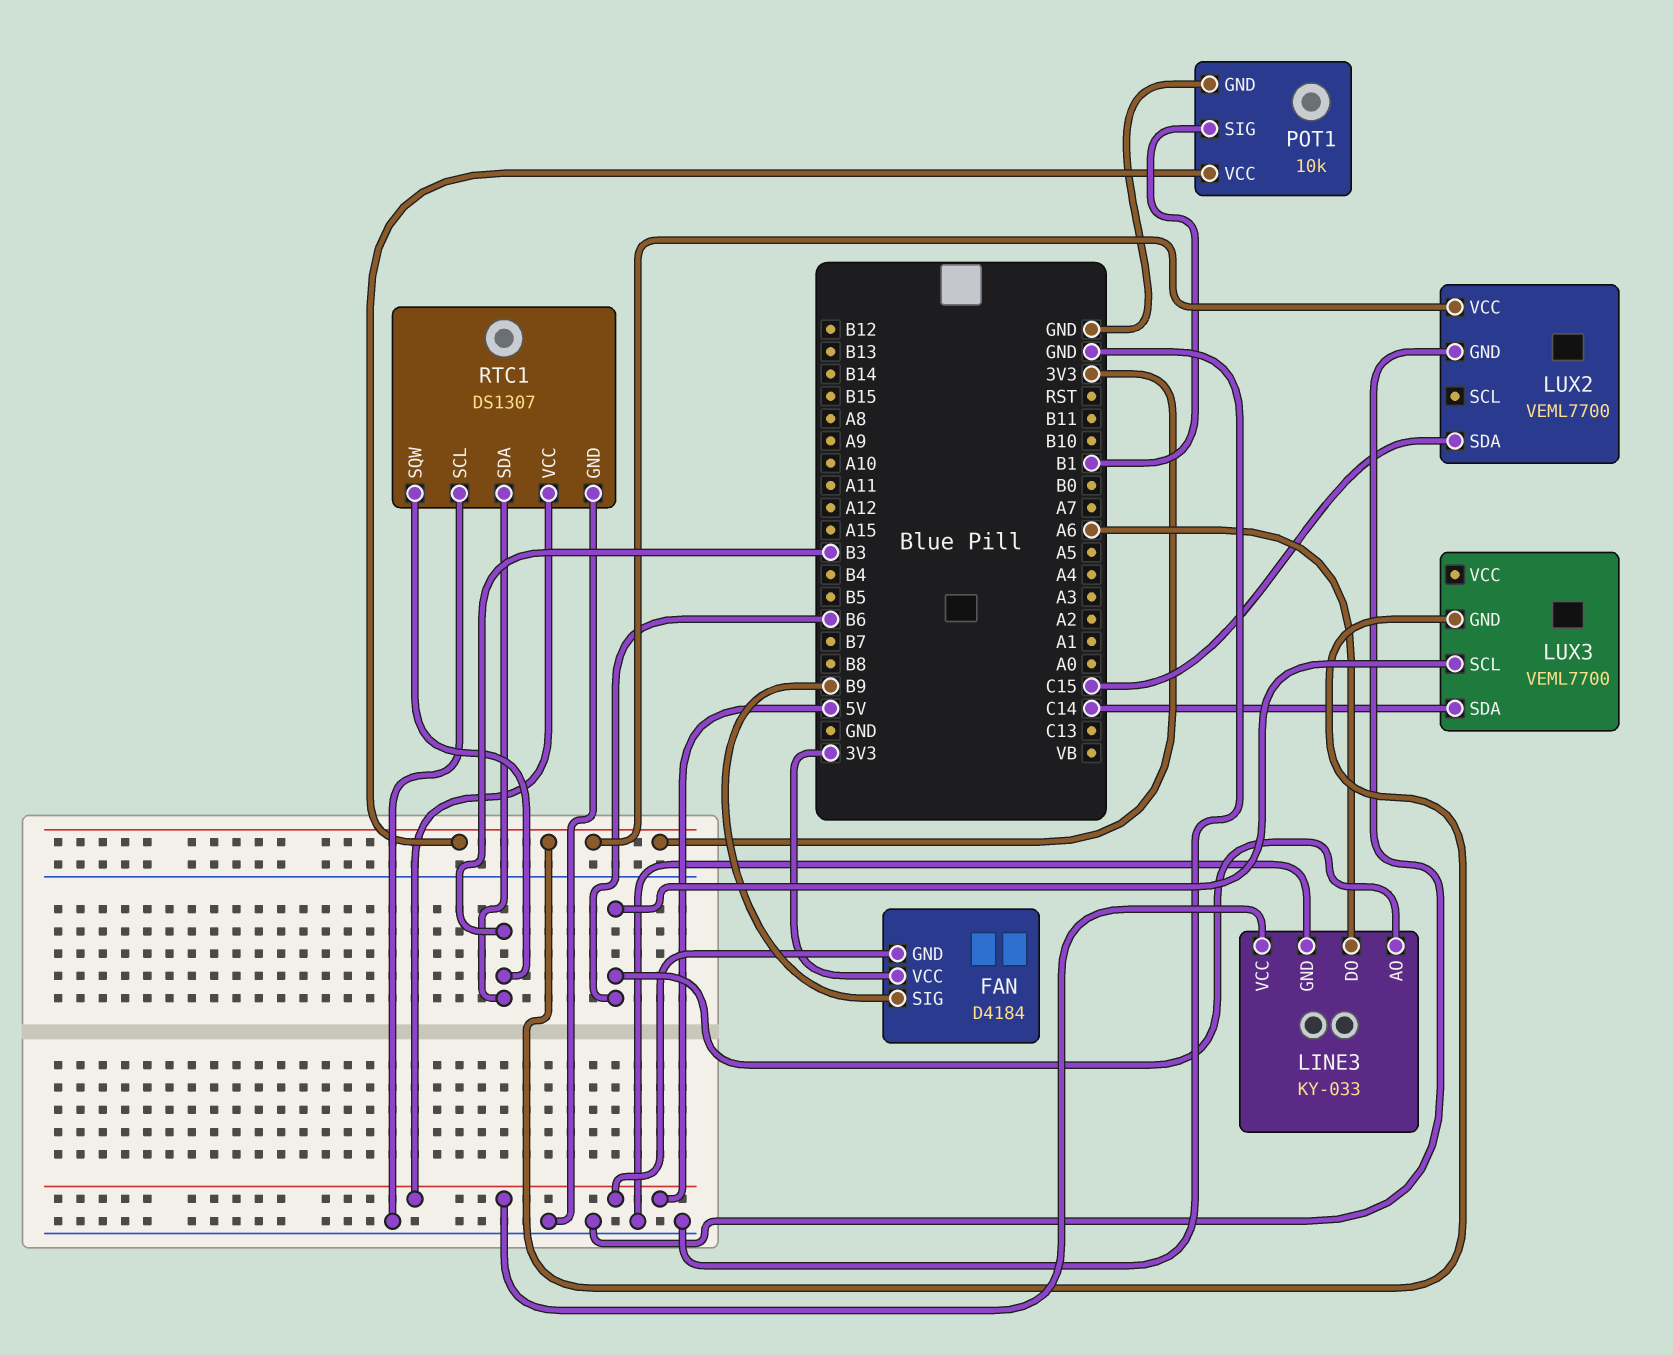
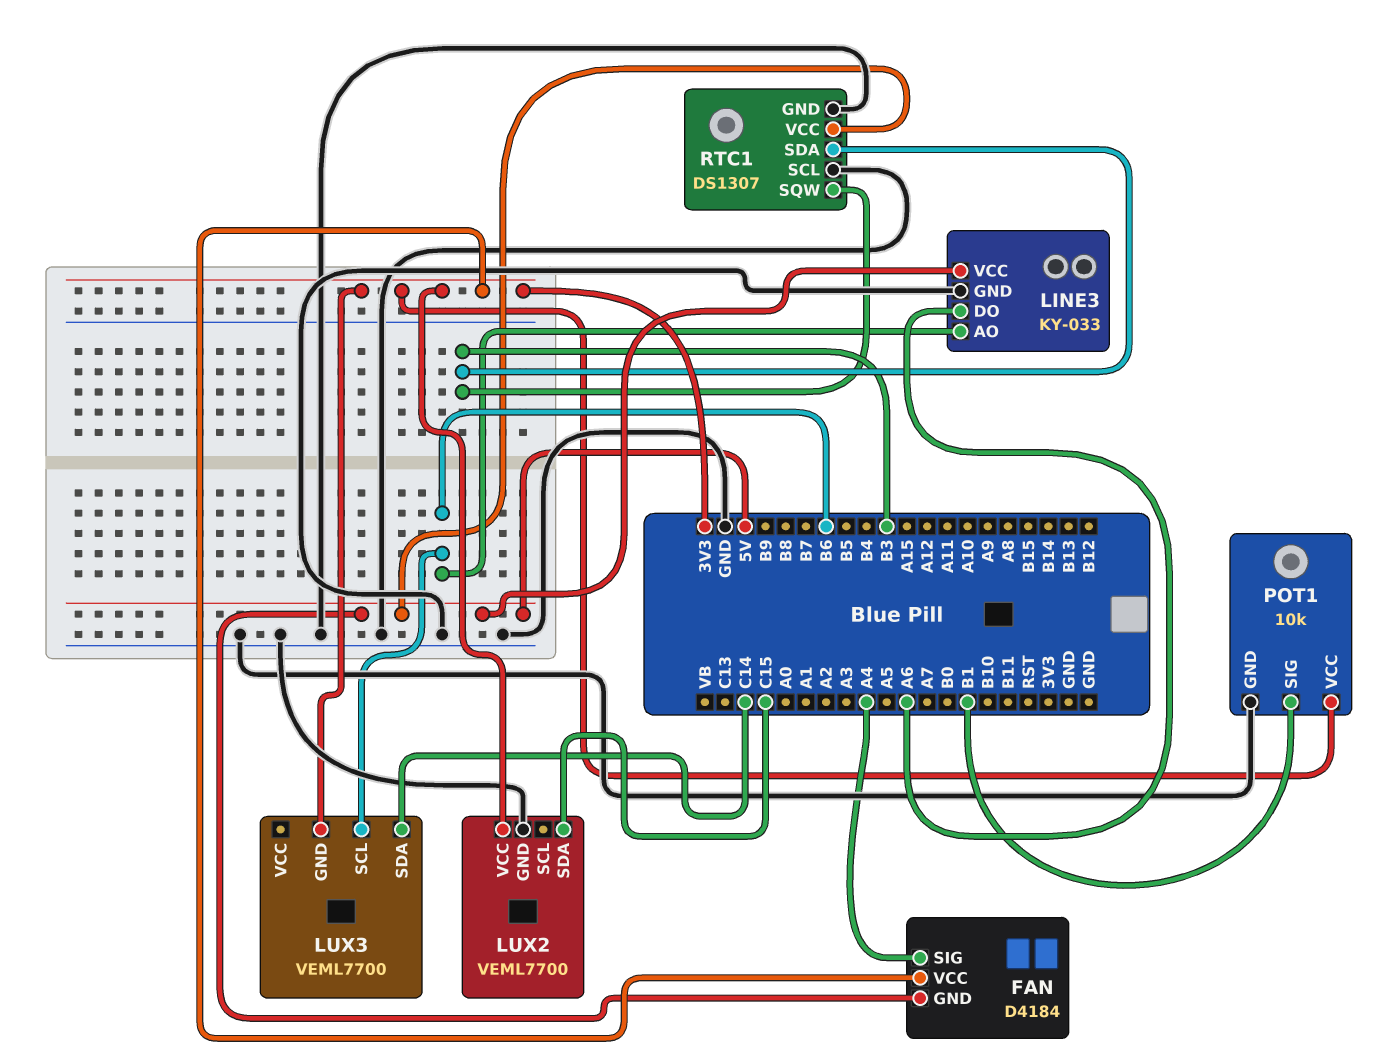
FAN pin SIG: B9 -> A4

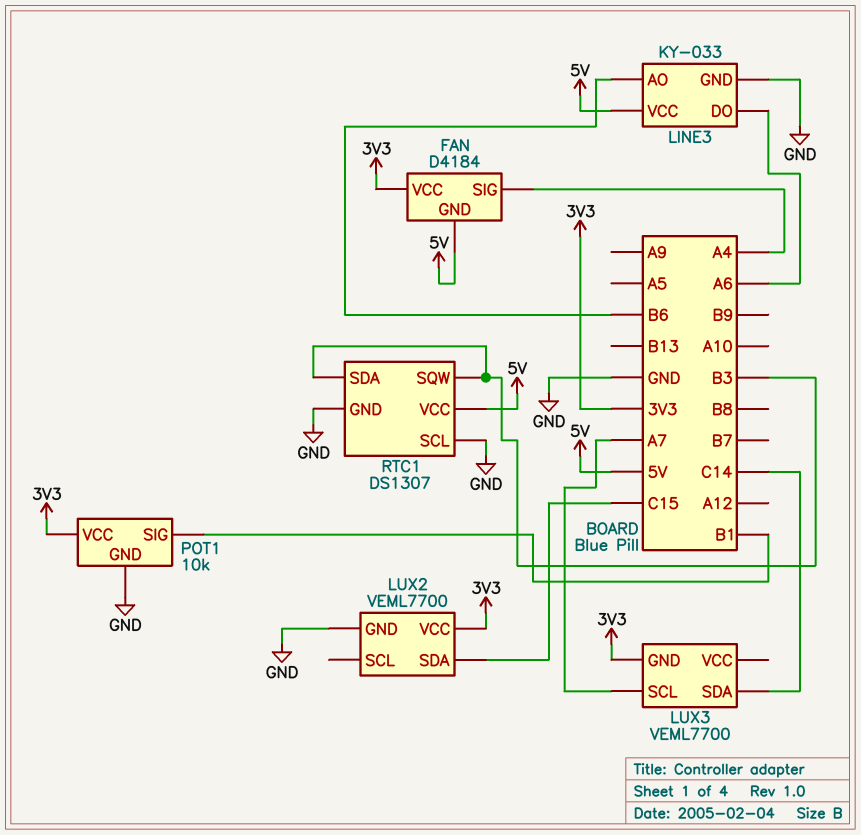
LUX3 pin SCL: B6 -> A7

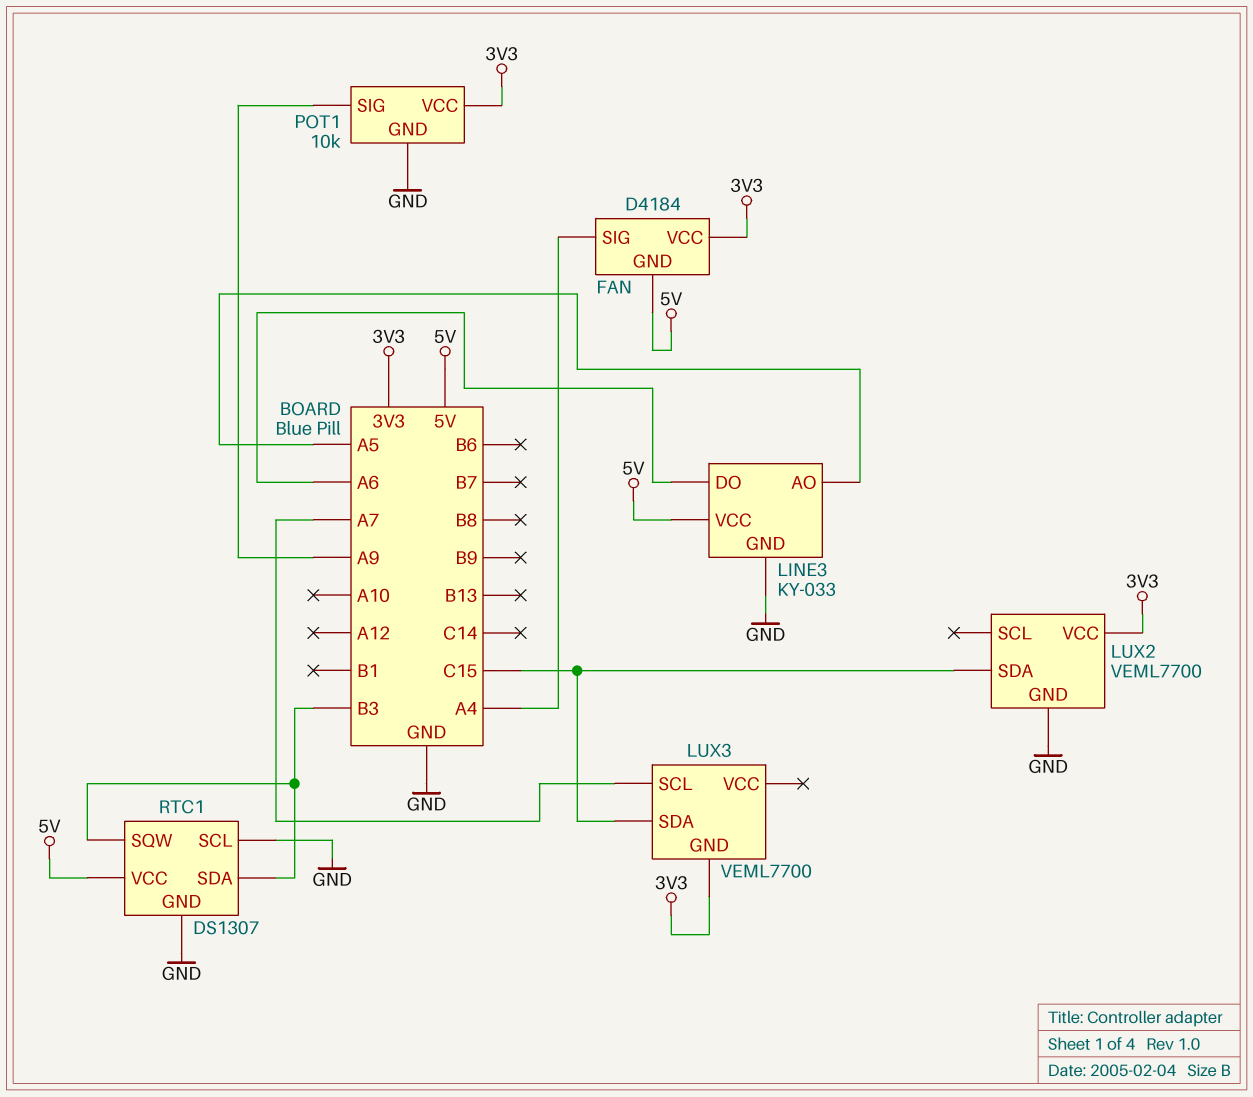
LINE3 pin AO: B6 -> A5
LUX3 pin SDA: C14 -> C15
POT1 pin SIG: B1 -> A9

